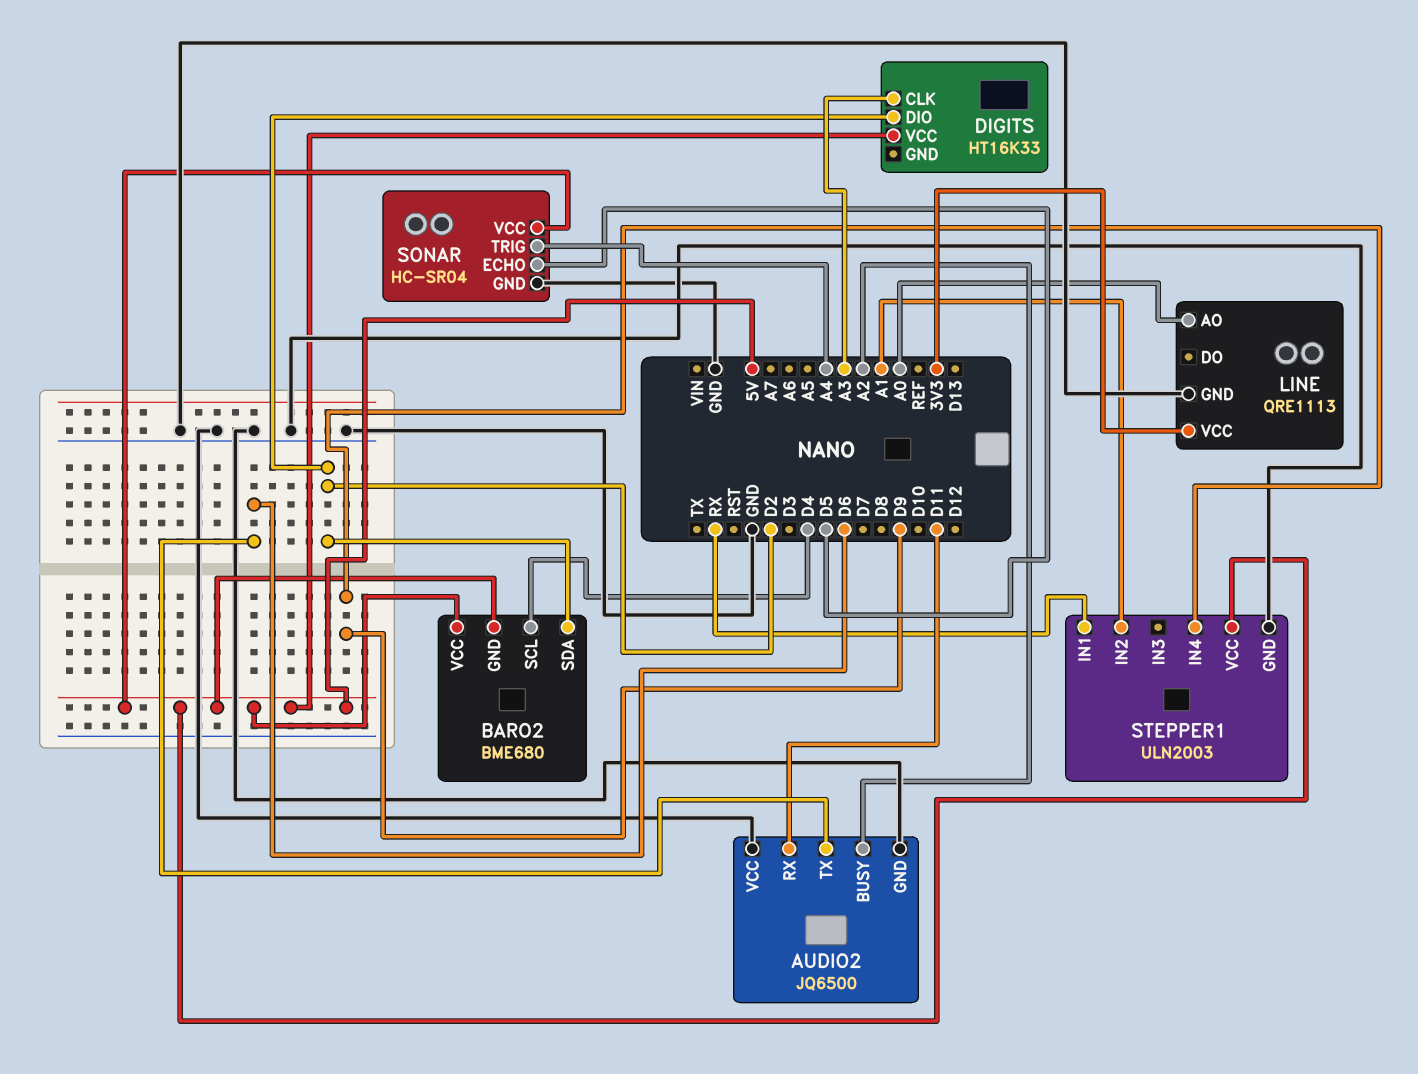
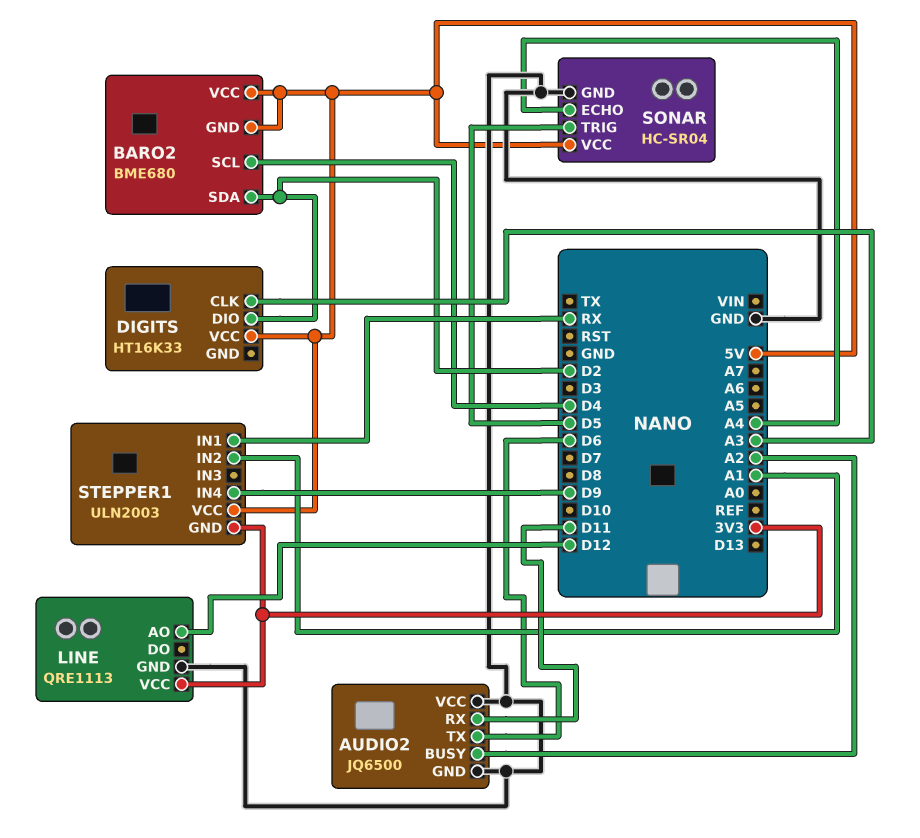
LINE pin AO: A0 -> D12
SONAR pin ECHO: D5 -> A4
SONAR pin TRIG: A4 -> D5
STEPPER1 pin GND: GND -> 3V3

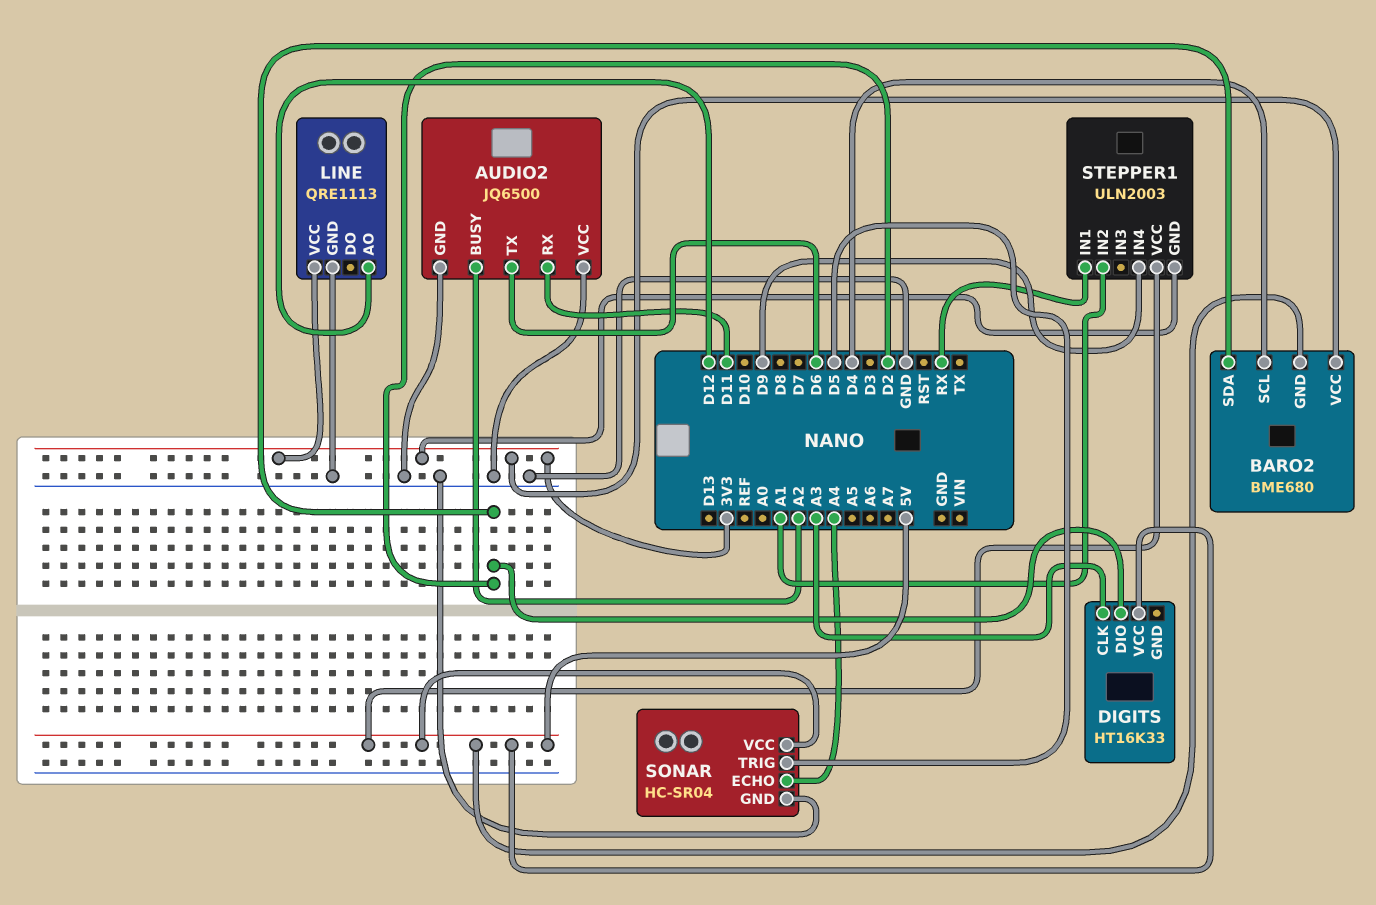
BARO2 pin VCC: 5V -> 3V3

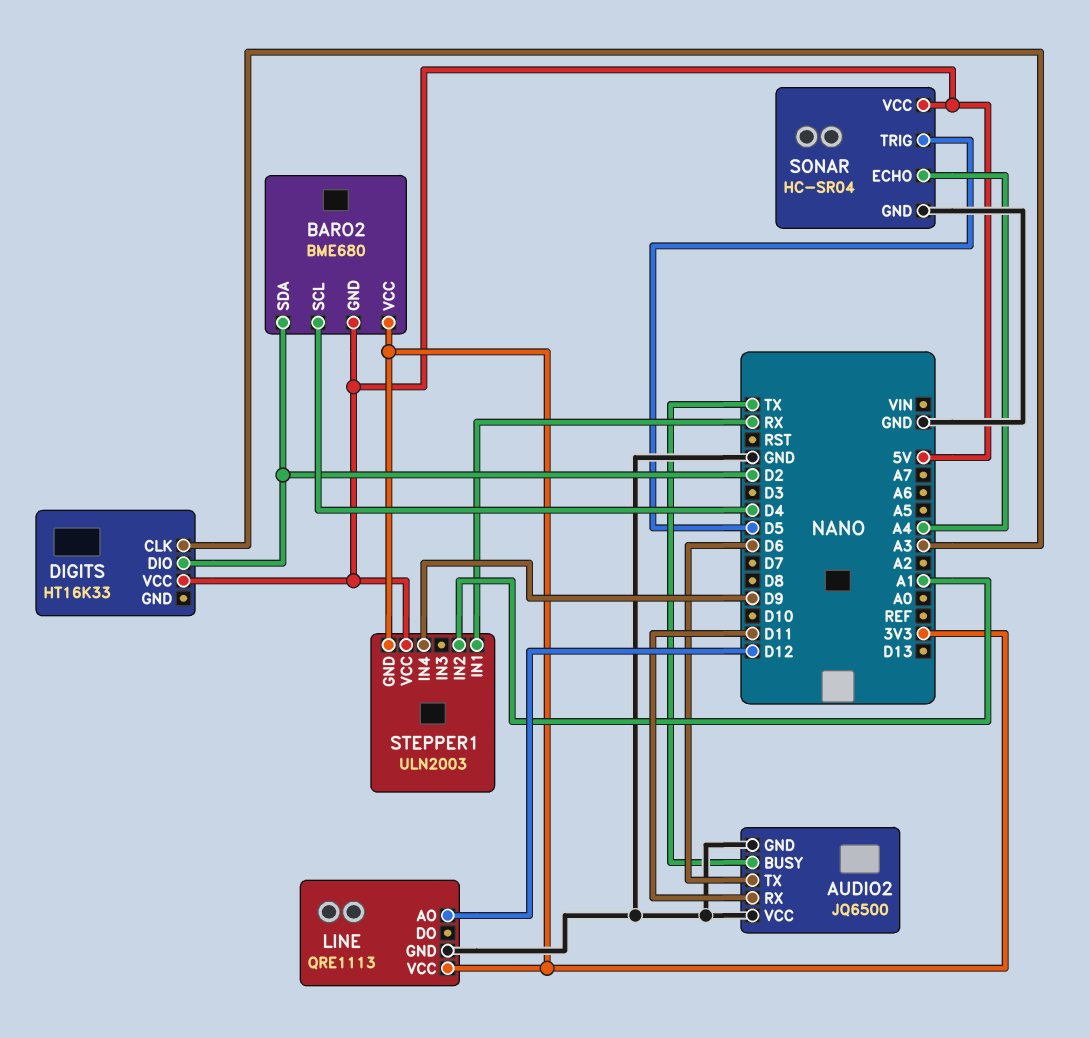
AUDIO2 pin BUSY: A2 -> TX

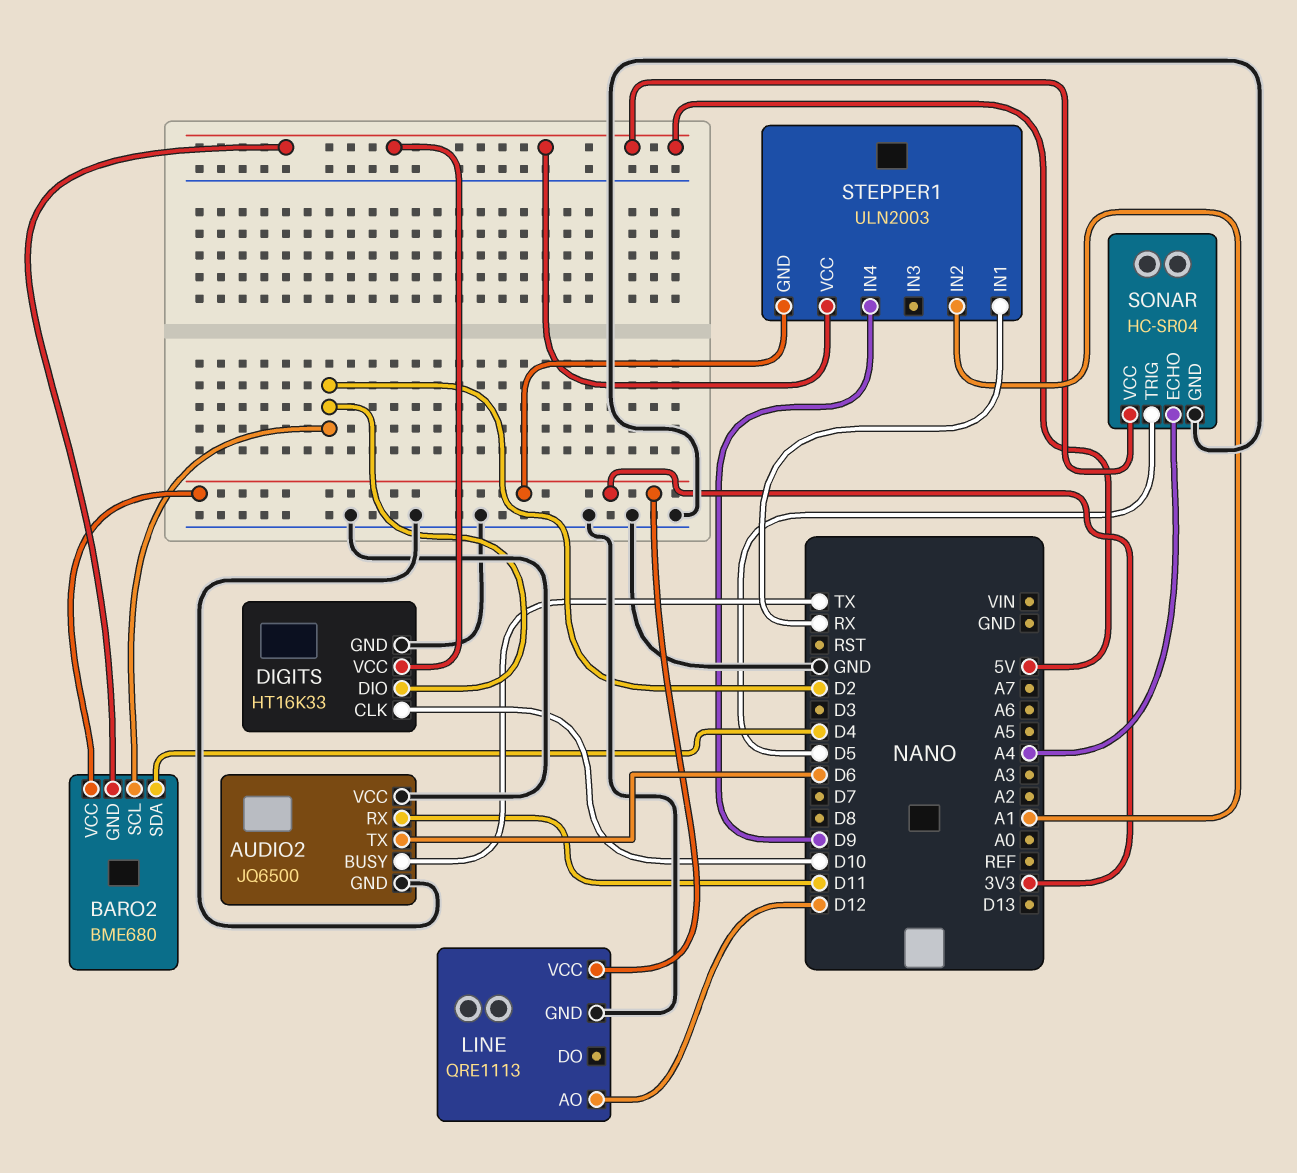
BARO2 pin SCL: D4 -> D2
BARO2 pin SDA: D2 -> D4
DIGITS pin CLK: A3 -> D10
DIGITS pin GND: none -> GND

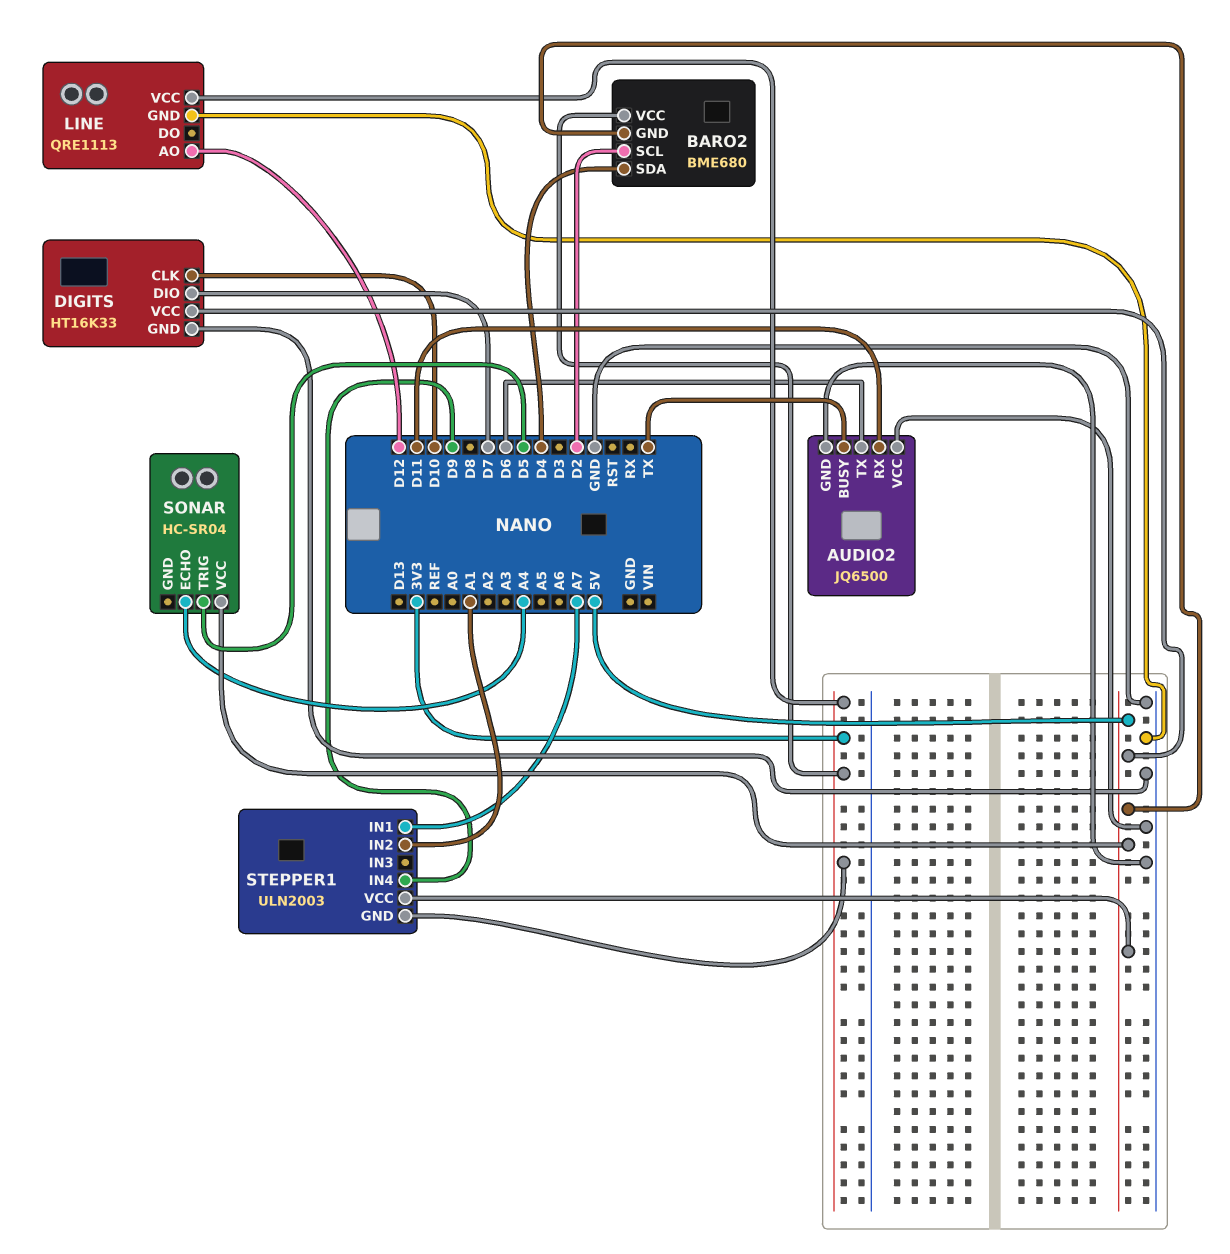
DIGITS pin DIO: D2 -> D7
SONAR pin GND: GND -> none
STEPPER1 pin IN1: RX -> A7

